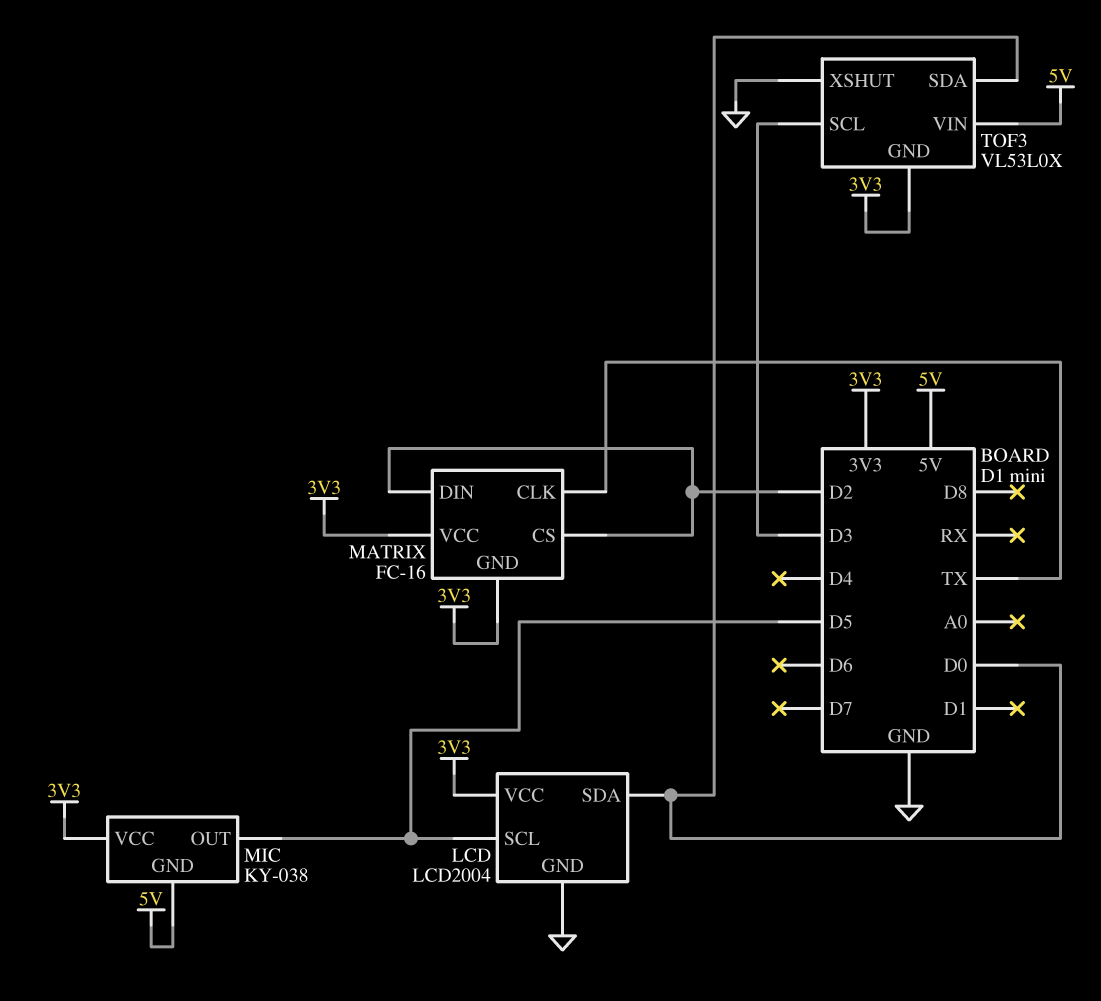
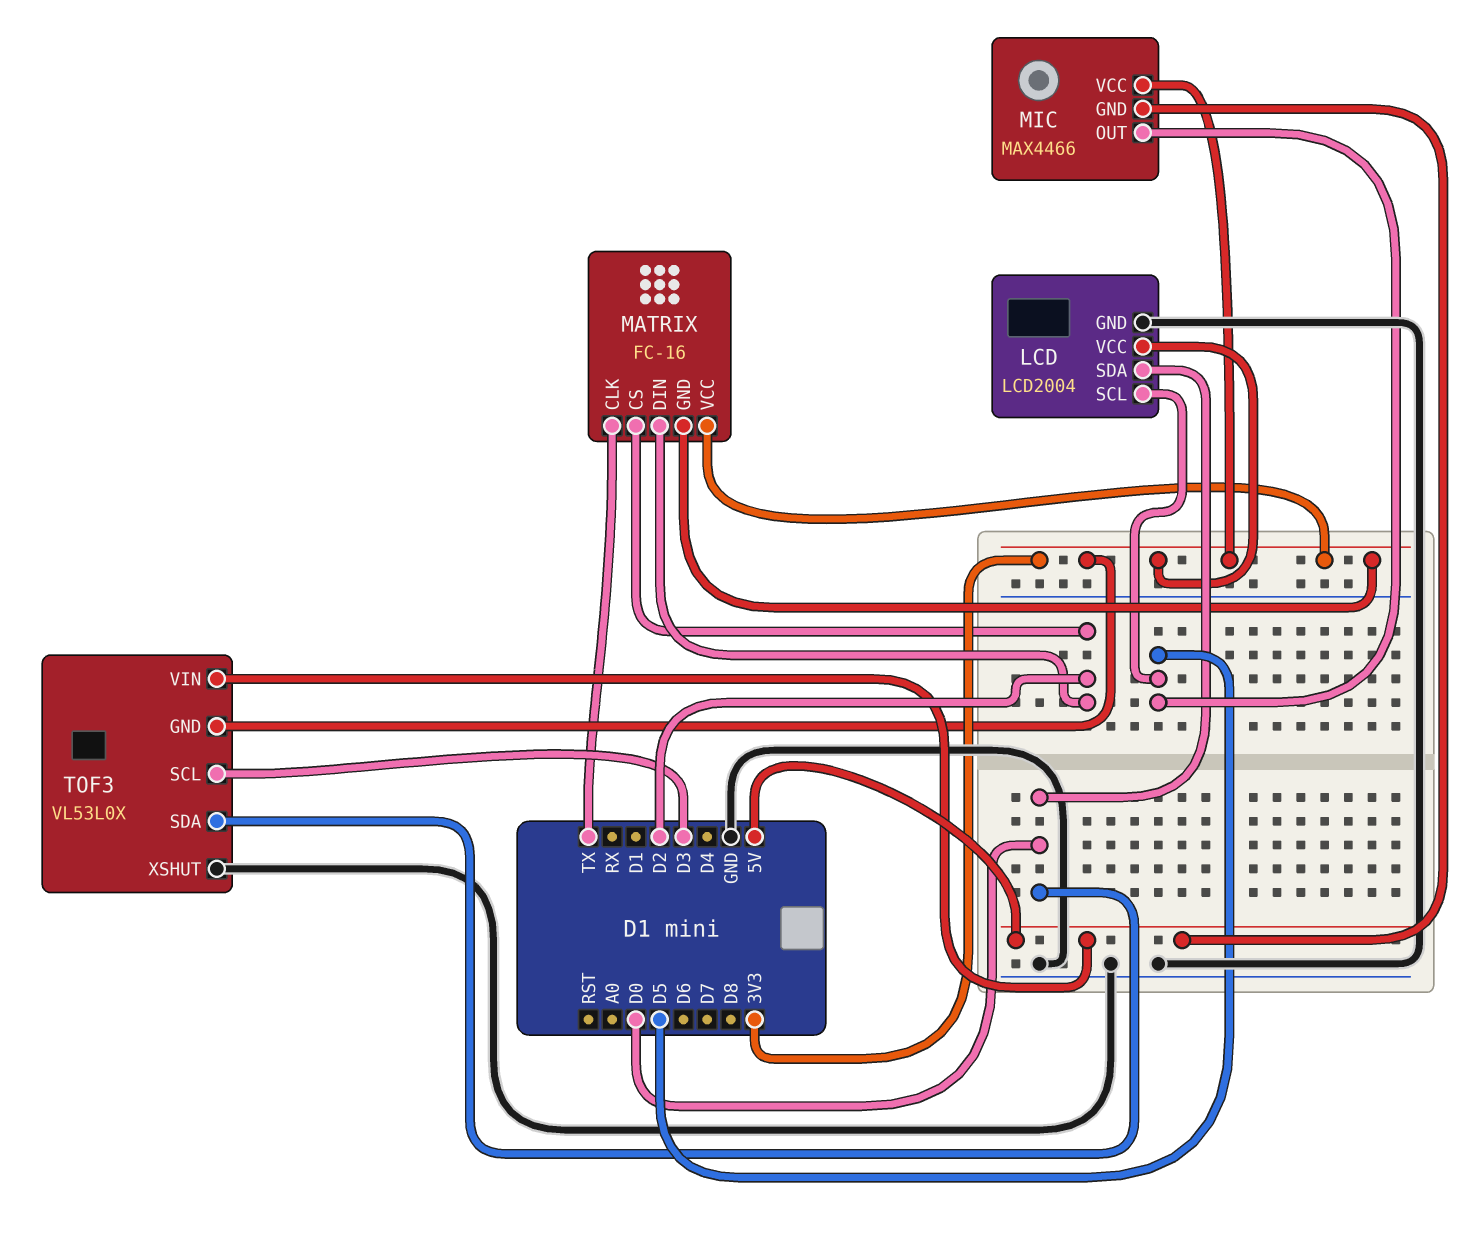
MIC: KY-038 -> MAX4466

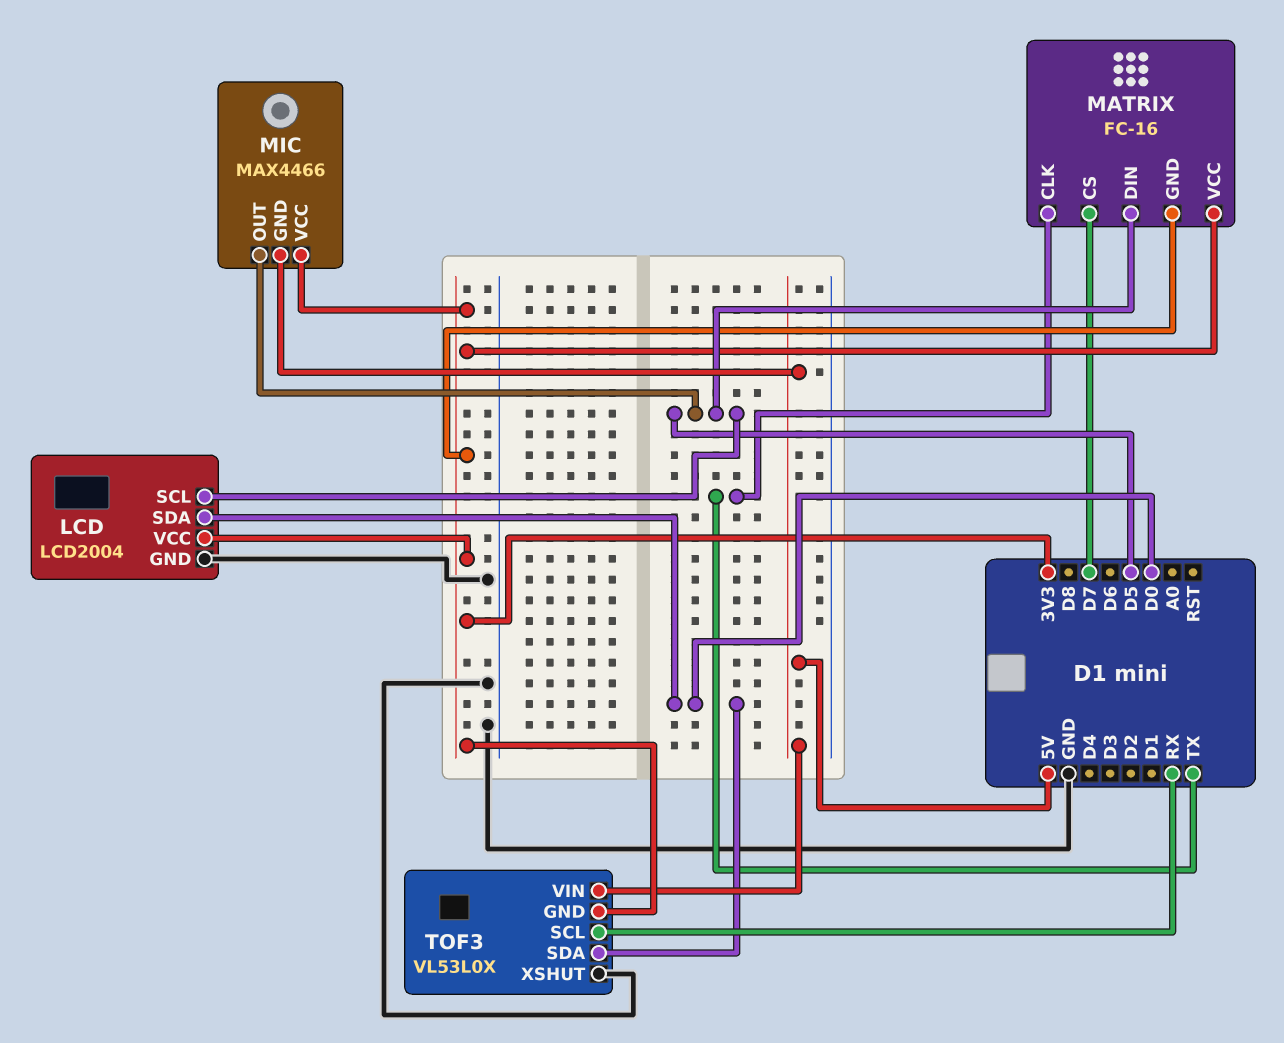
MATRIX pin CS: D2 -> D7
MATRIX pin DIN: D2 -> D5
TOF3 pin SCL: D3 -> RX

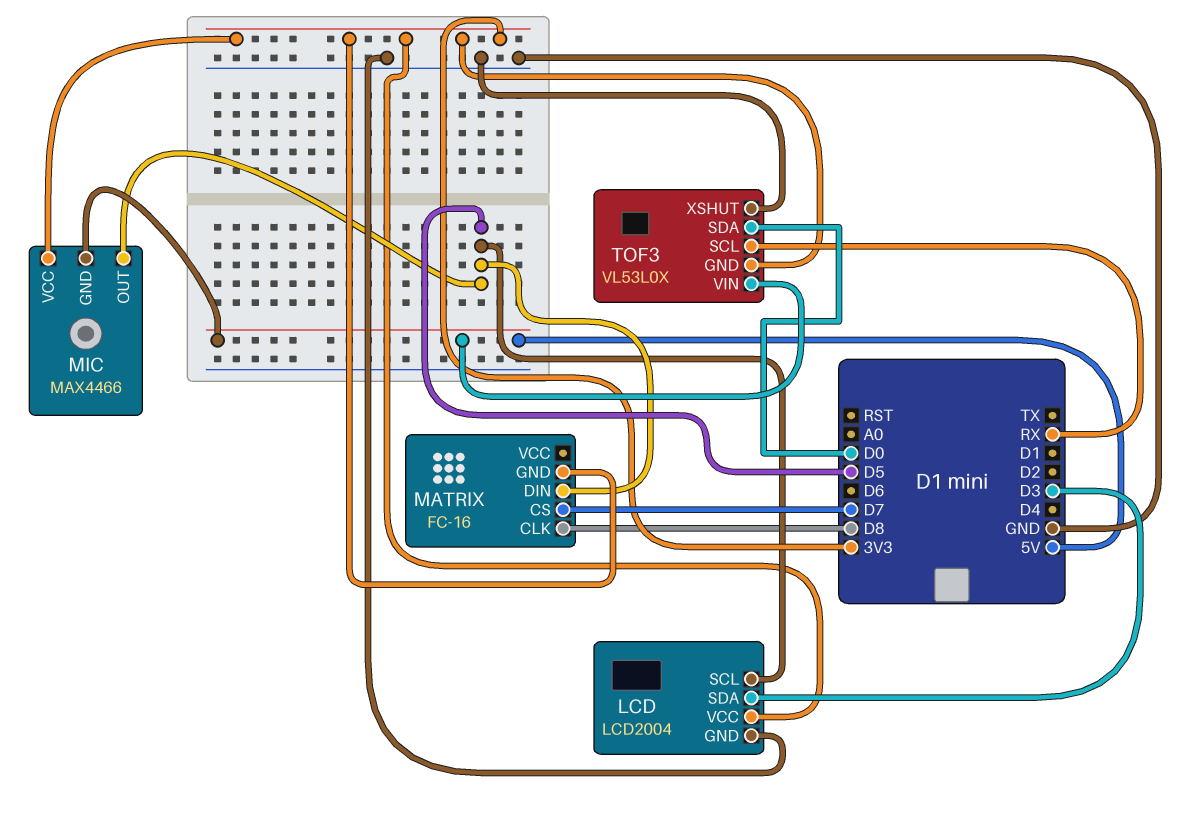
LCD pin SDA: D0 -> D3
MATRIX pin CLK: TX -> D8
MATRIX pin VCC: 3V3 -> none

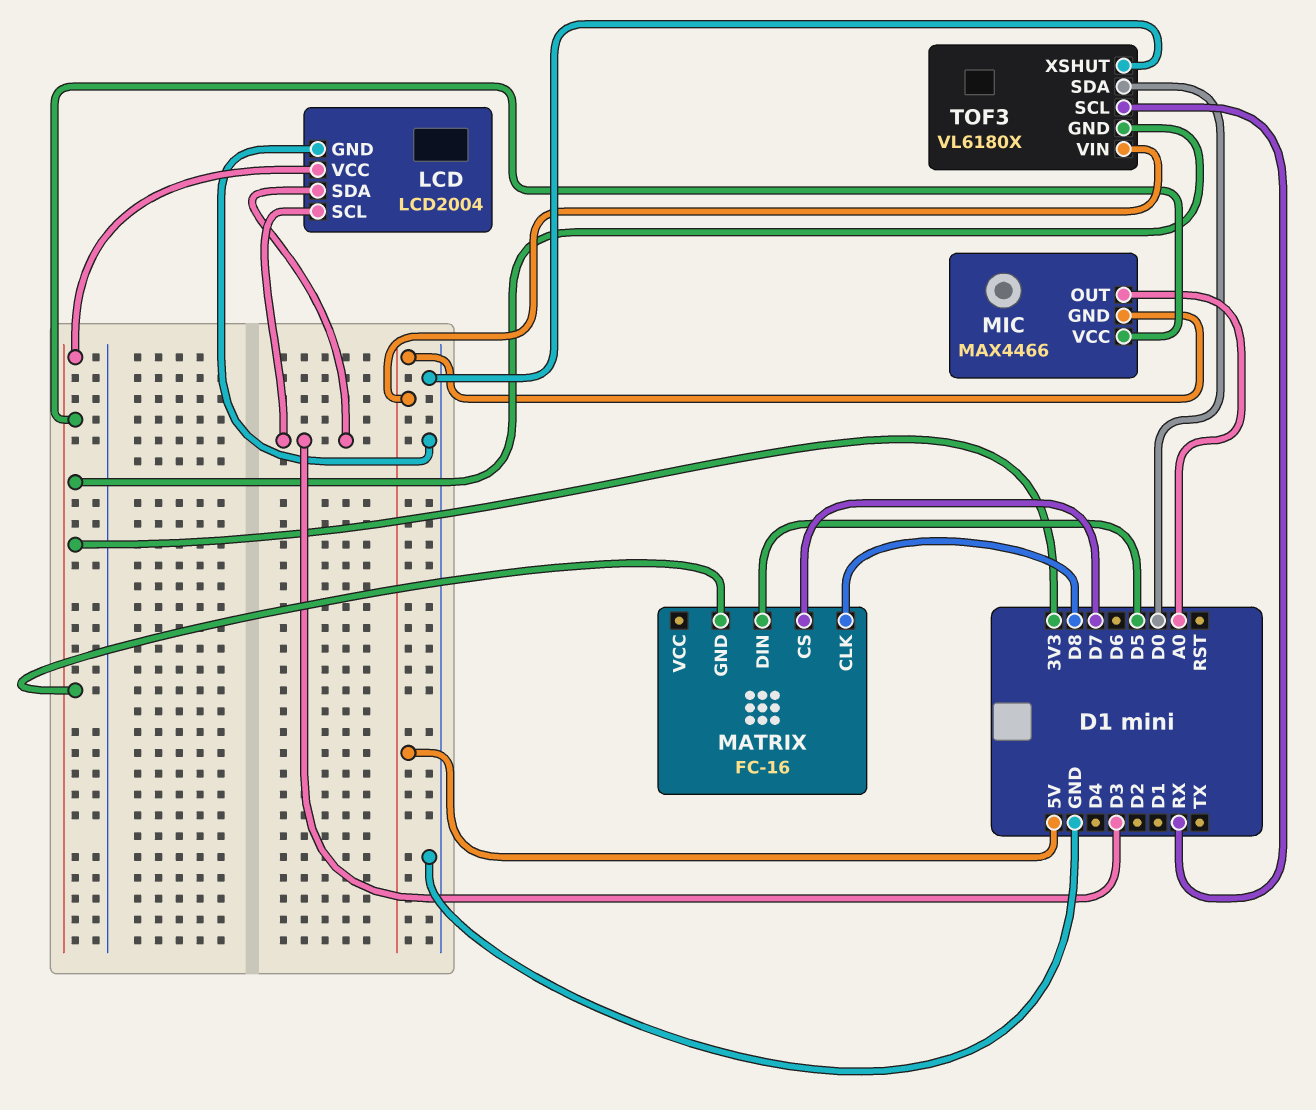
LCD pin SCL: D5 -> D3
MIC pin OUT: D5 -> A0
TOF3: VL53L0X -> VL6180X

